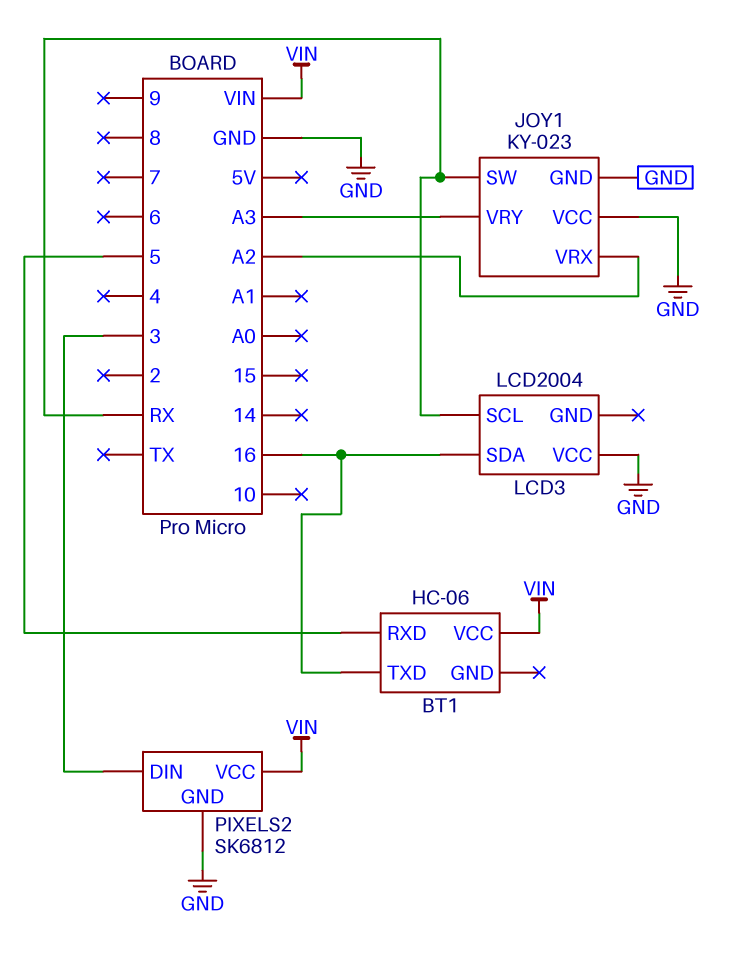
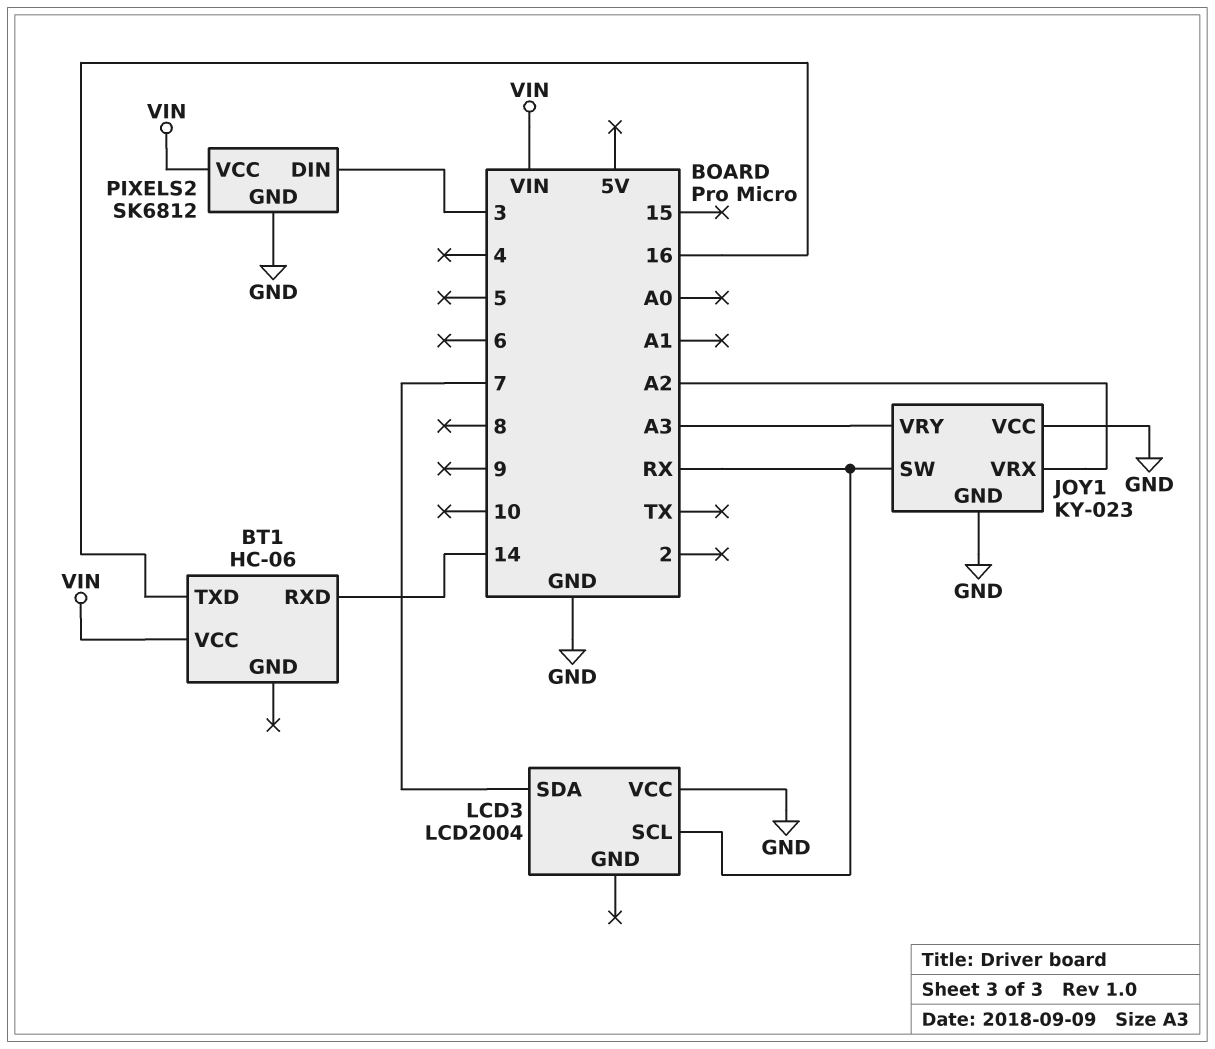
BT1 pin RXD: 5 -> 14
LCD3 pin SDA: 16 -> 7

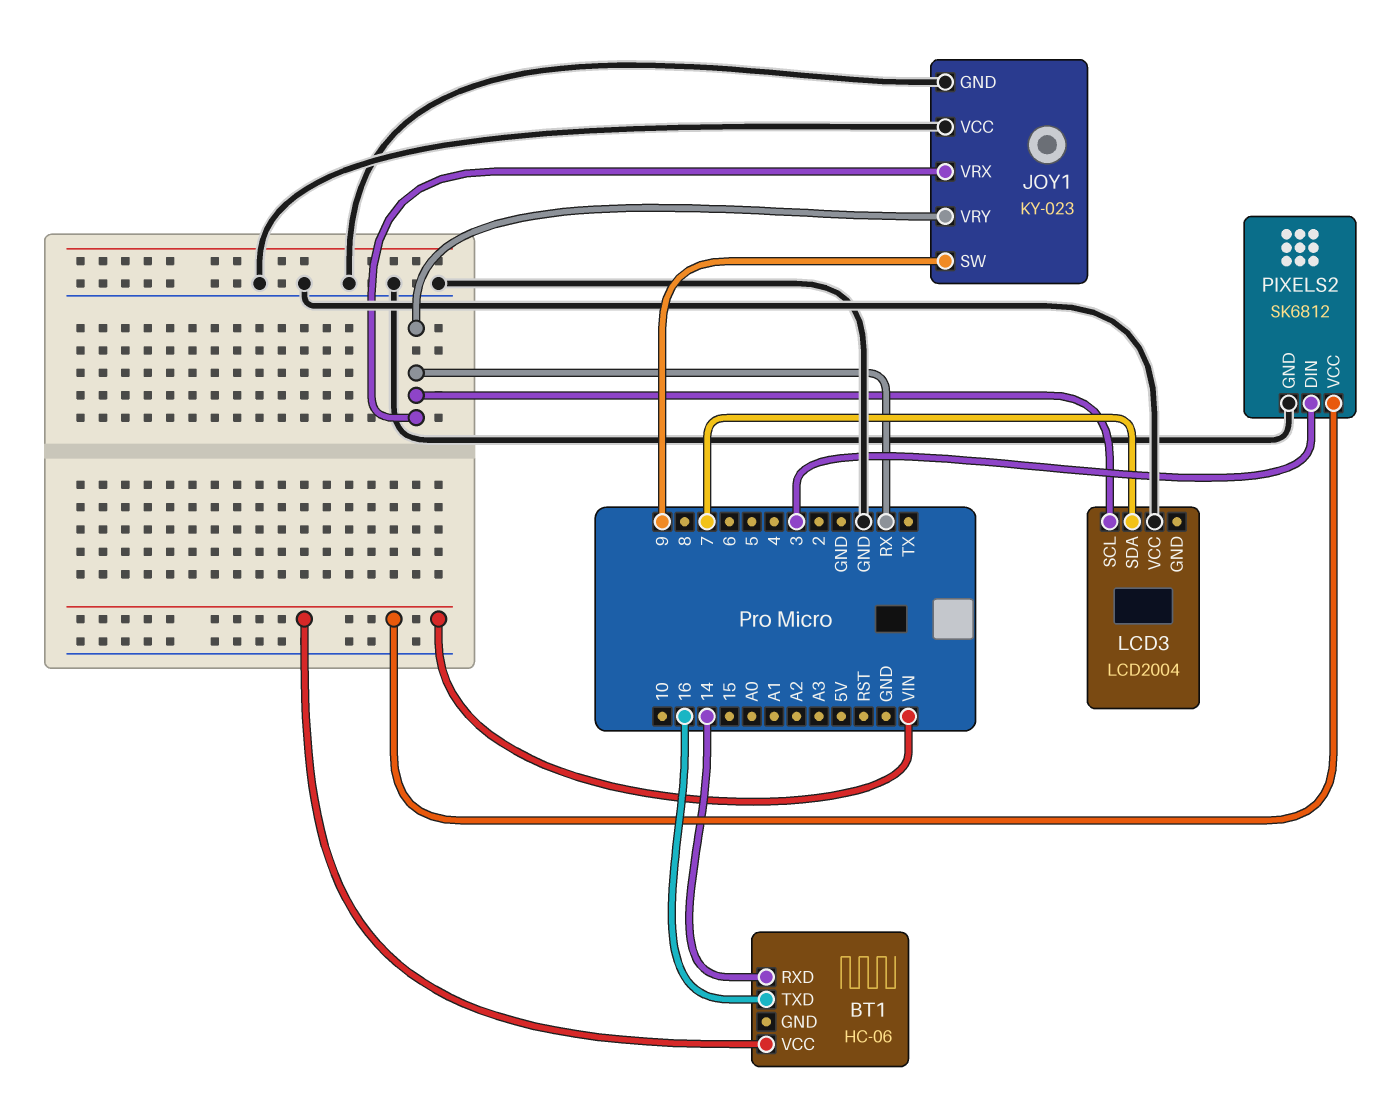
JOY1 pin SW: RX -> 9
JOY1 pin VRX: A2 -> RX
JOY1 pin VRY: A3 -> RX

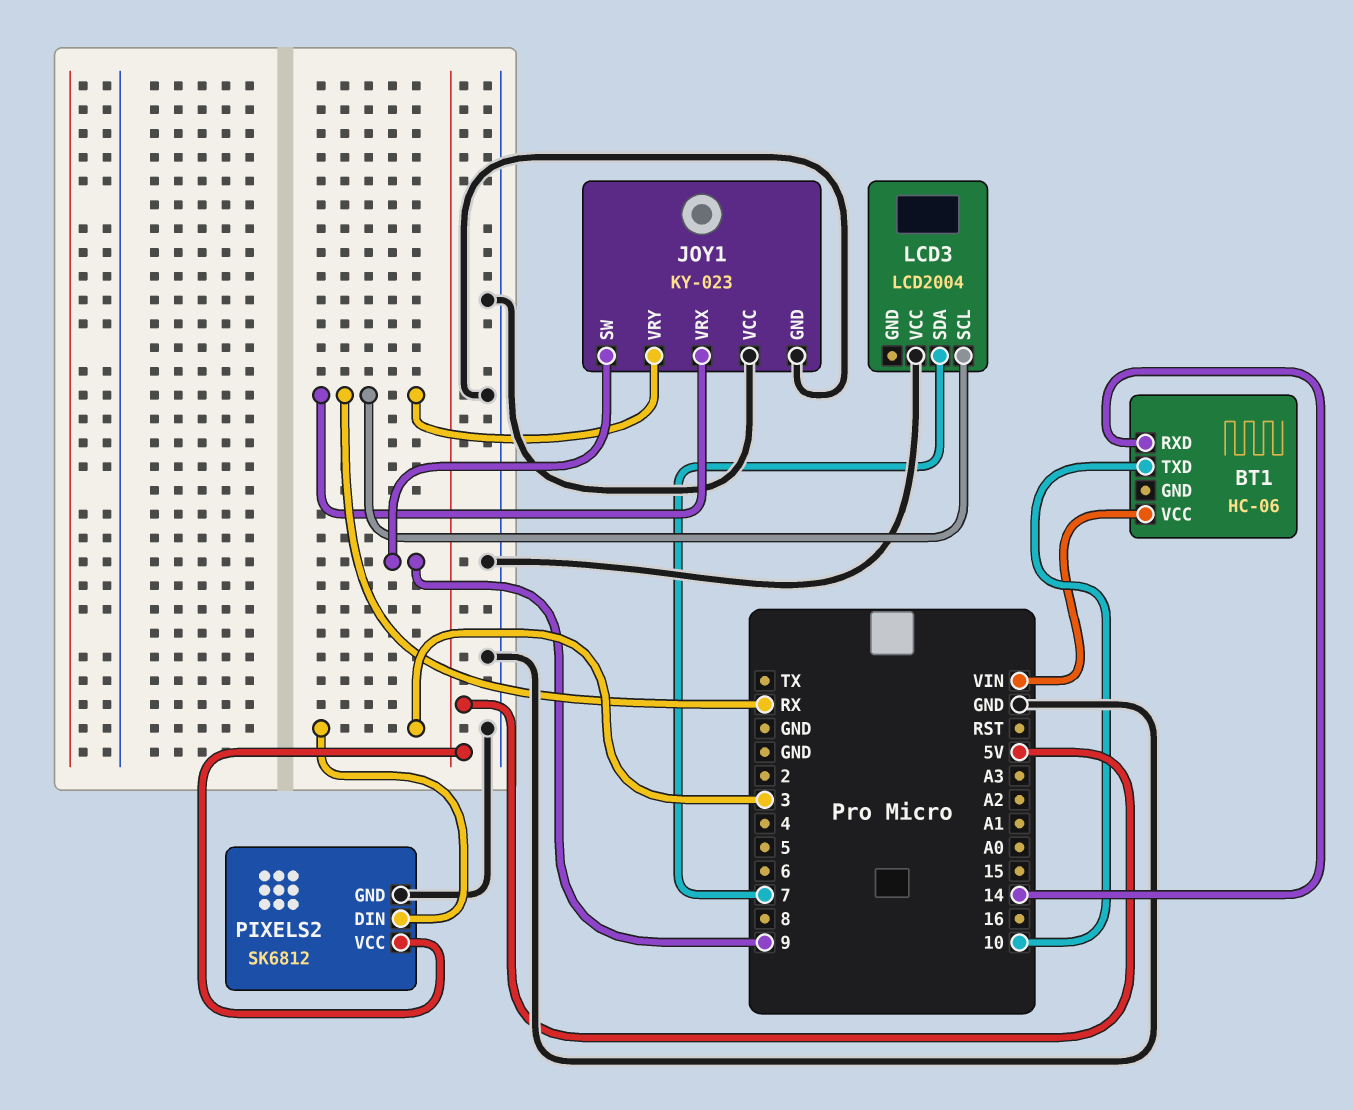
BT1 pin TXD: 16 -> 10
PIXELS2 pin VCC: VIN -> 5V

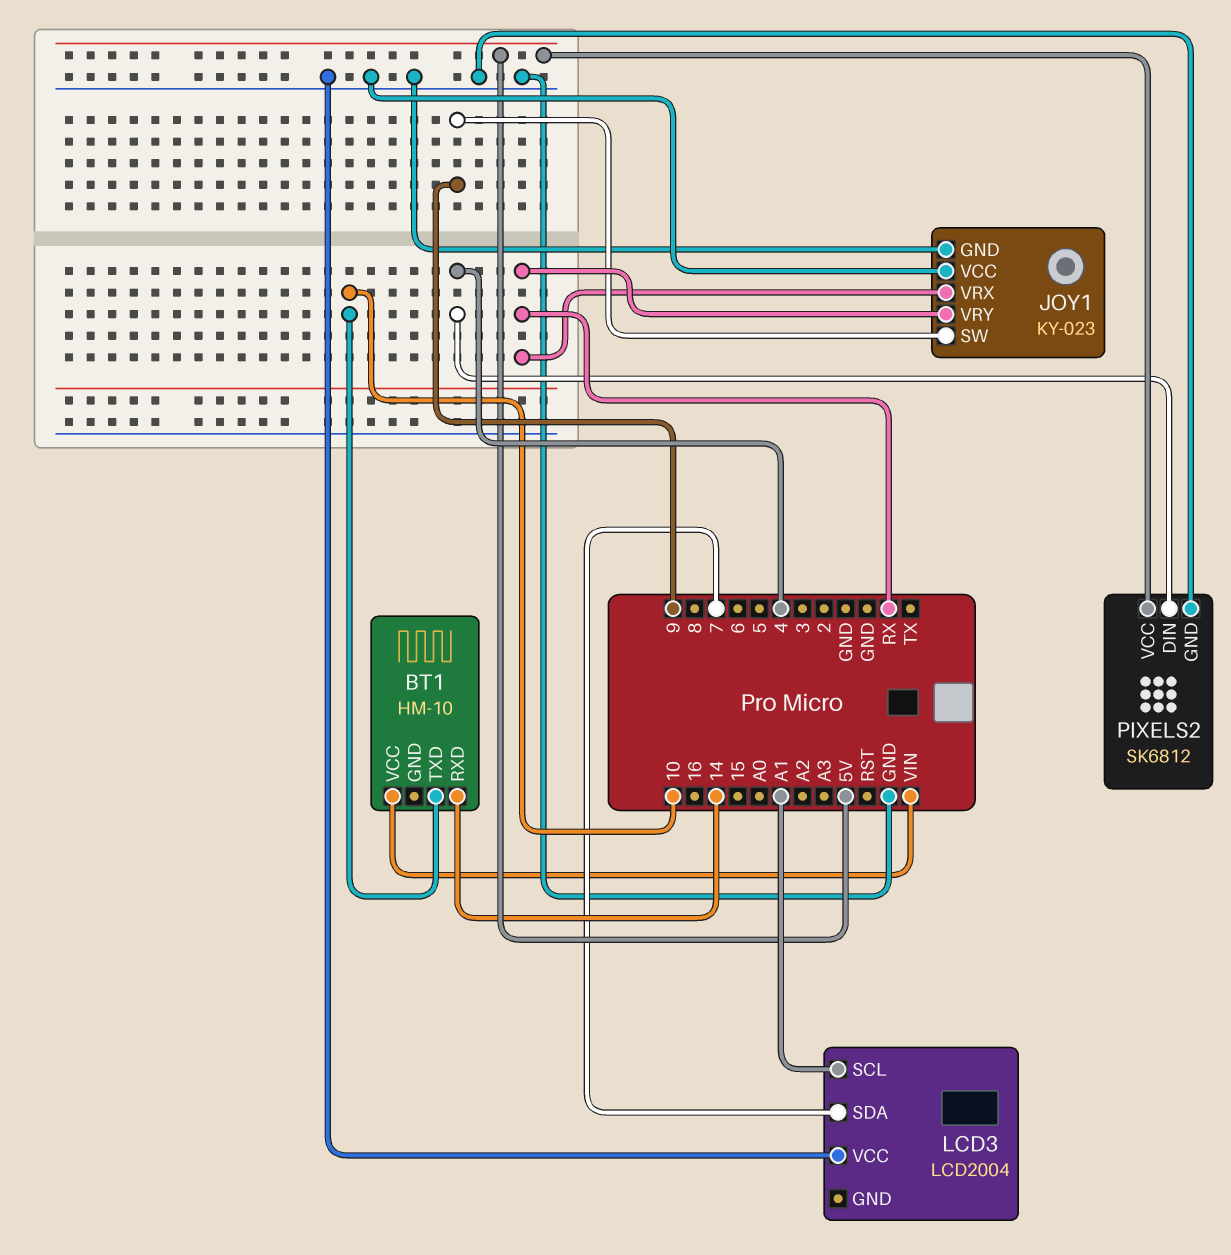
BT1: HC-06 -> HM-10
LCD3 pin SCL: RX -> A1
PIXELS2 pin DIN: 3 -> 4

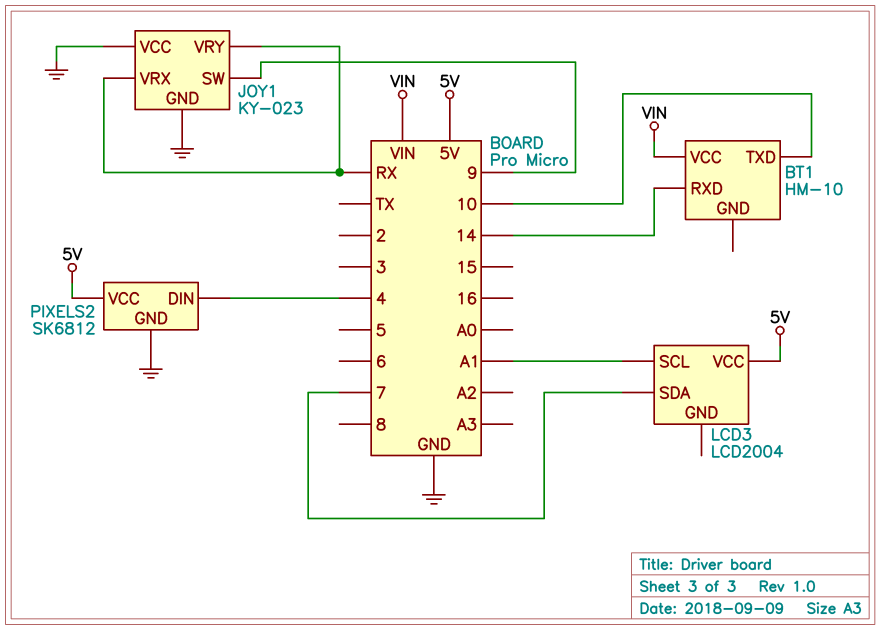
LCD3 pin VCC: GND -> 5V

